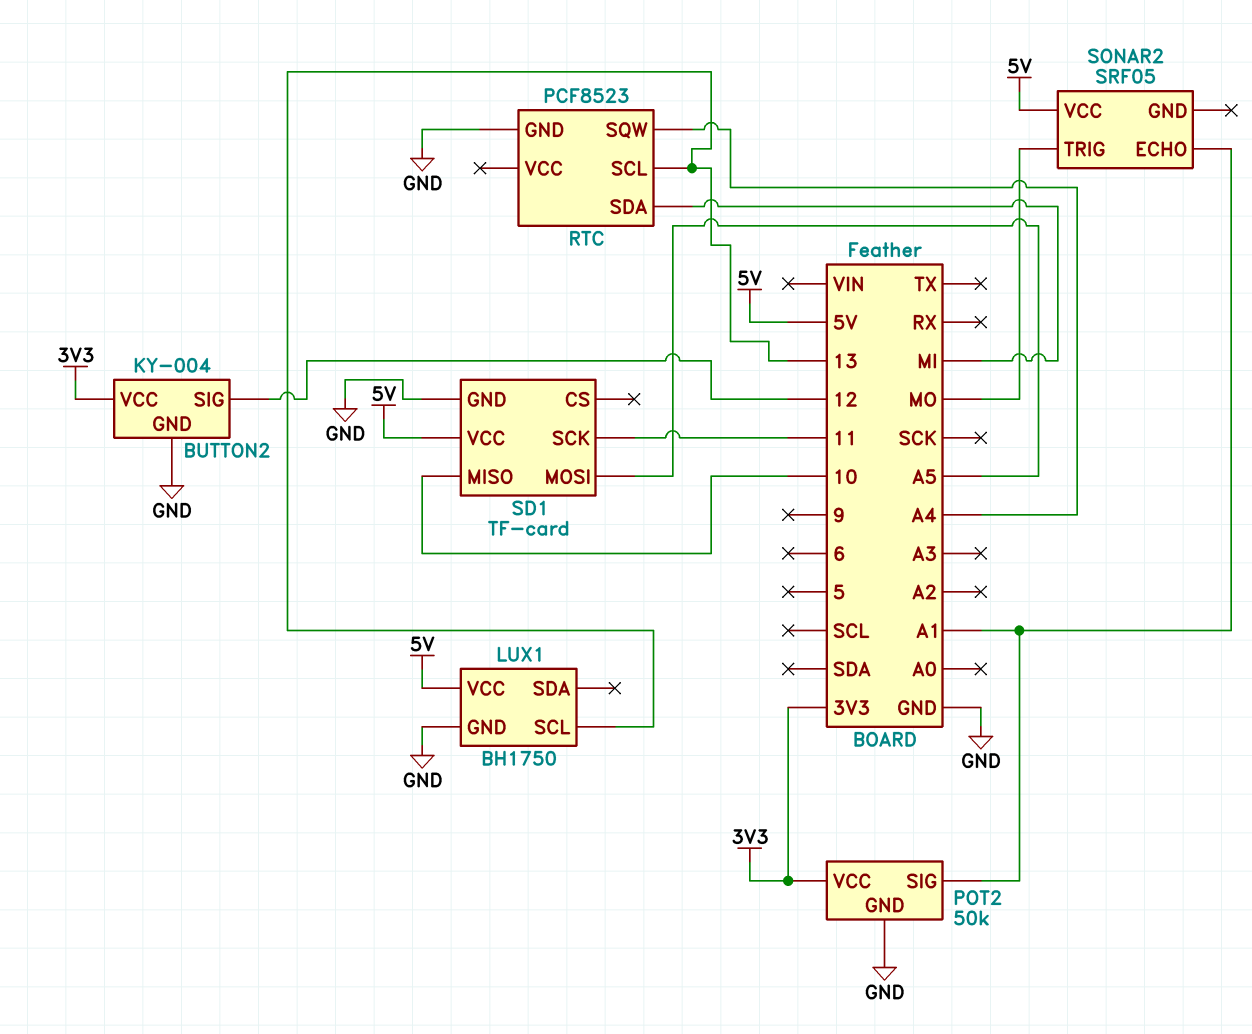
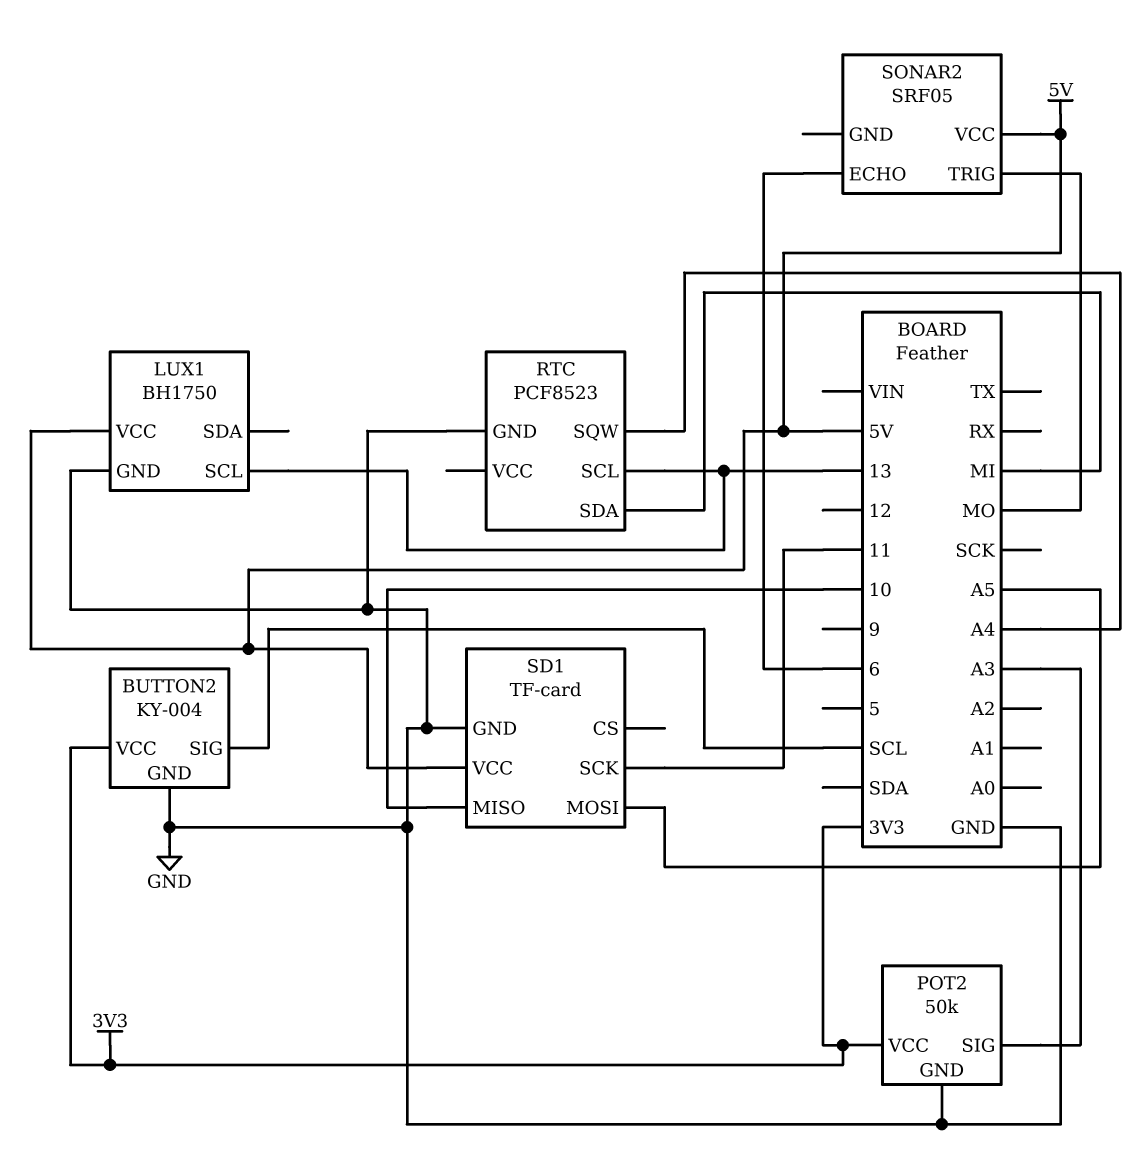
BUTTON2 pin SIG: 12 -> SCL
POT2 pin SIG: A1 -> A3
SONAR2 pin ECHO: A1 -> 6

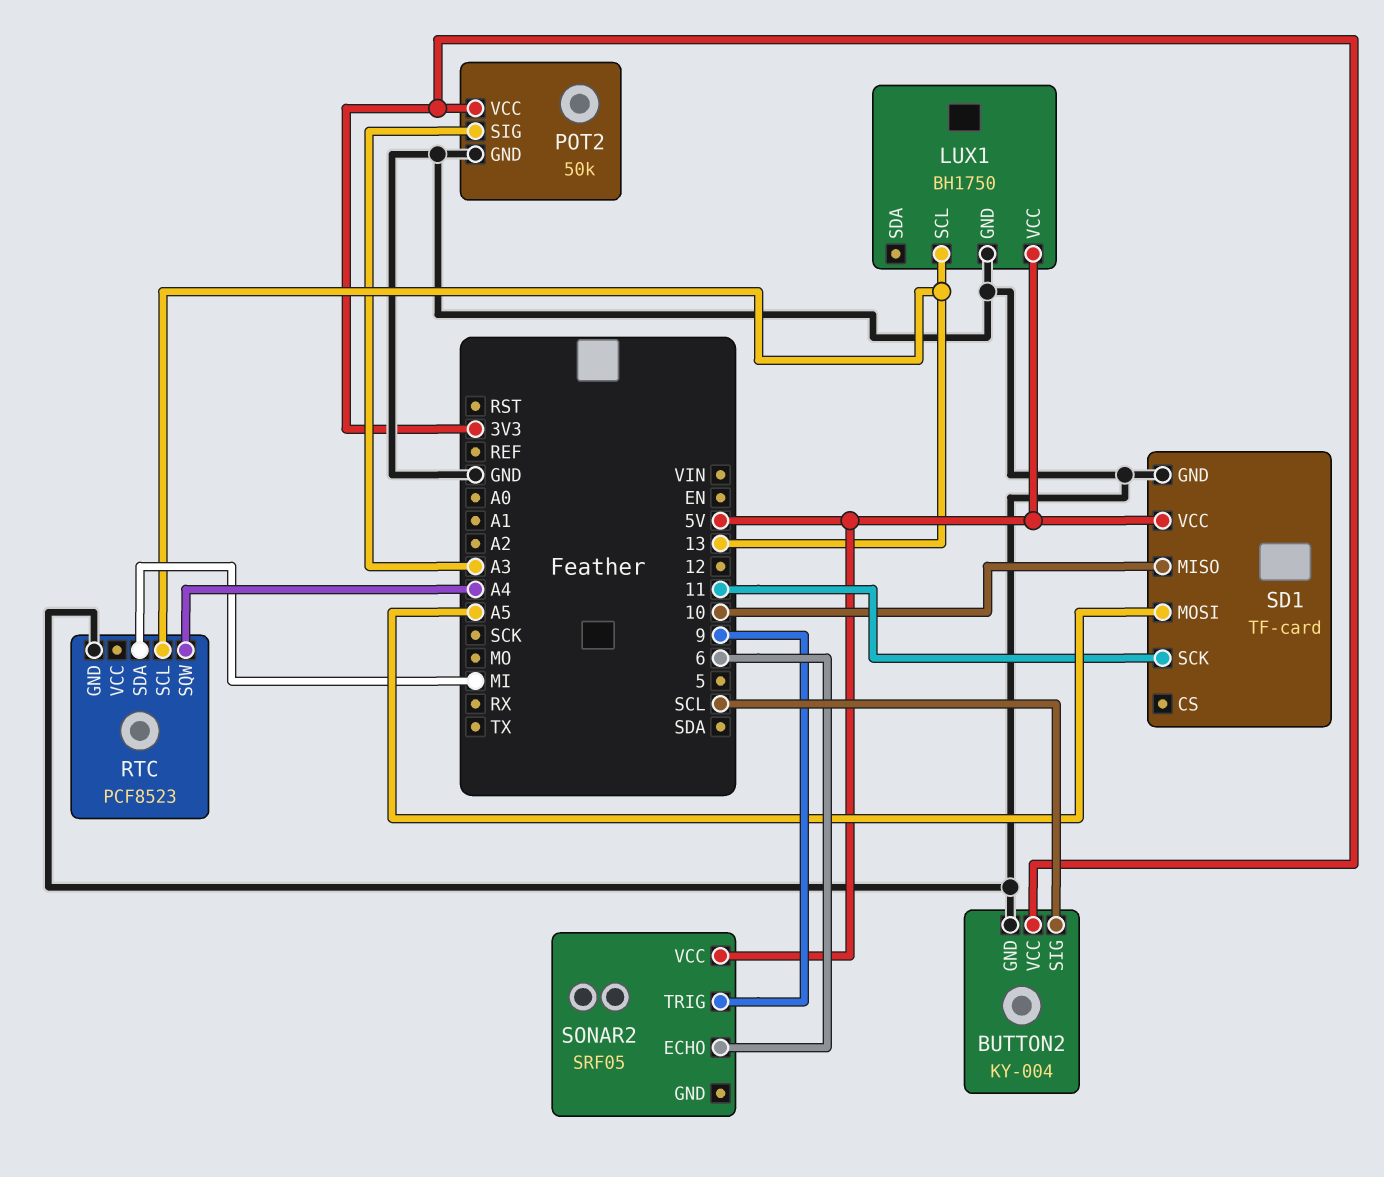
SONAR2 pin TRIG: MO -> 9

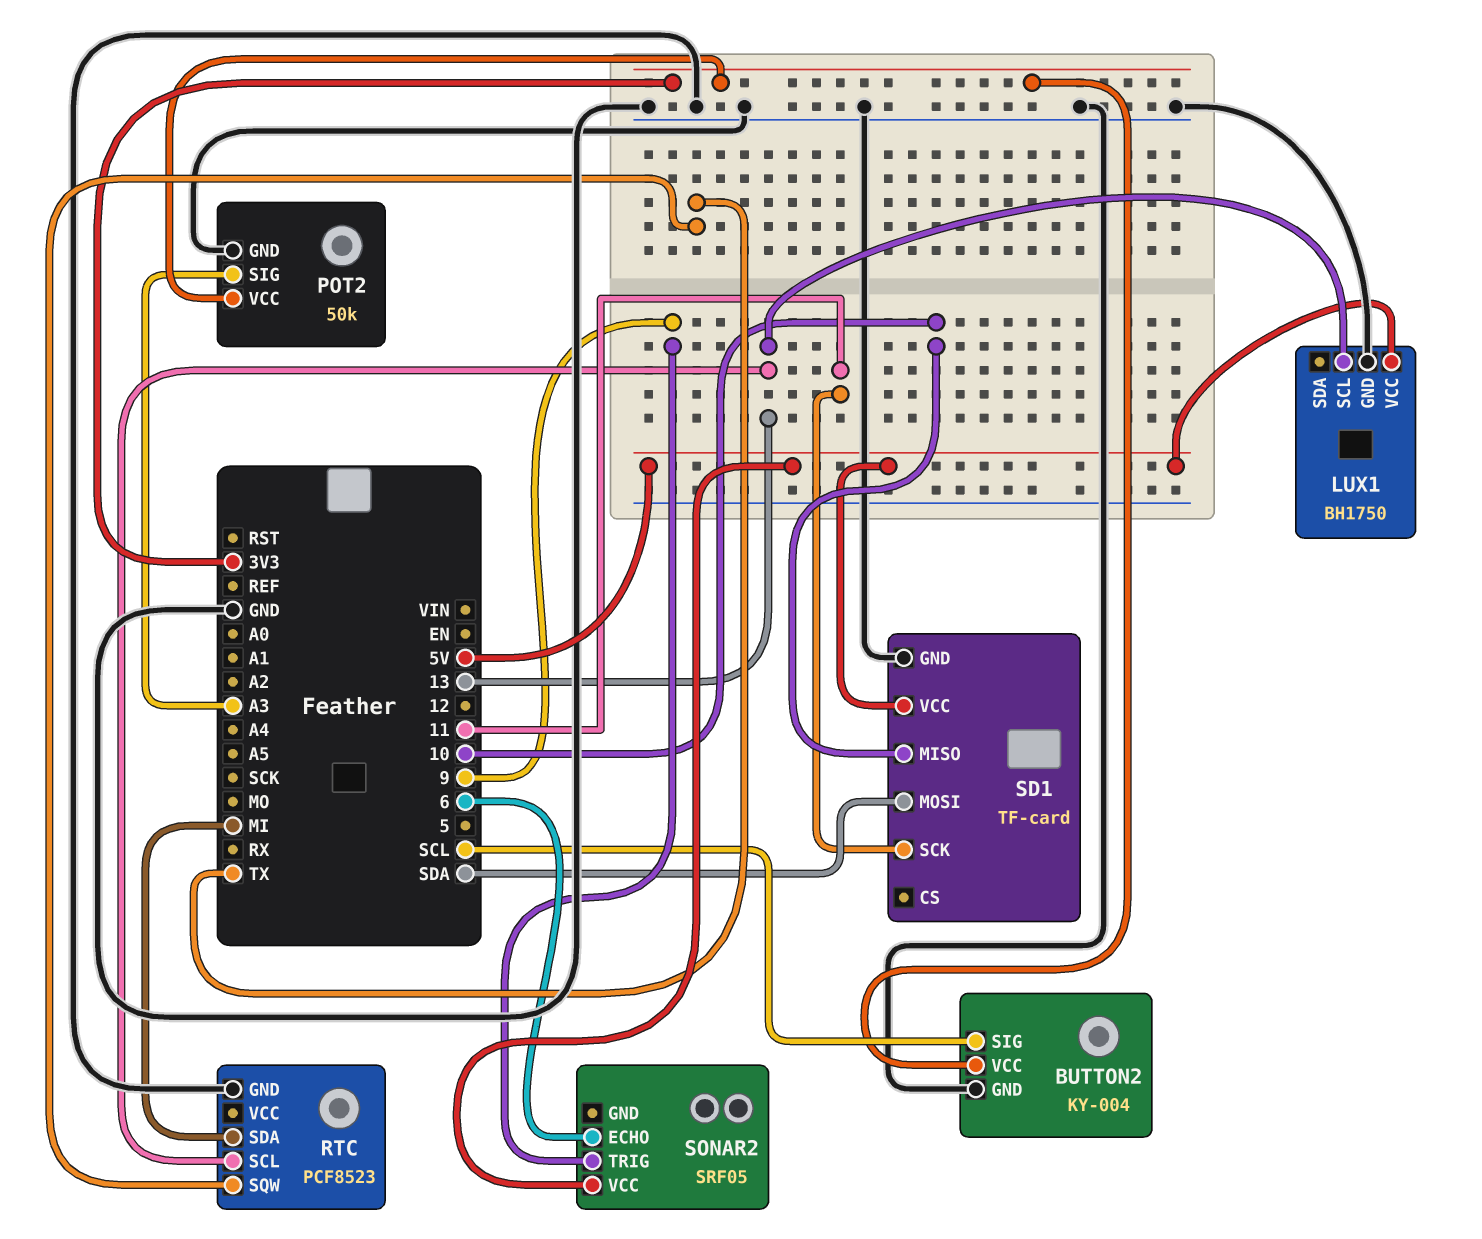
RTC pin SQW: A4 -> TX
SD1 pin MOSI: A5 -> SDA

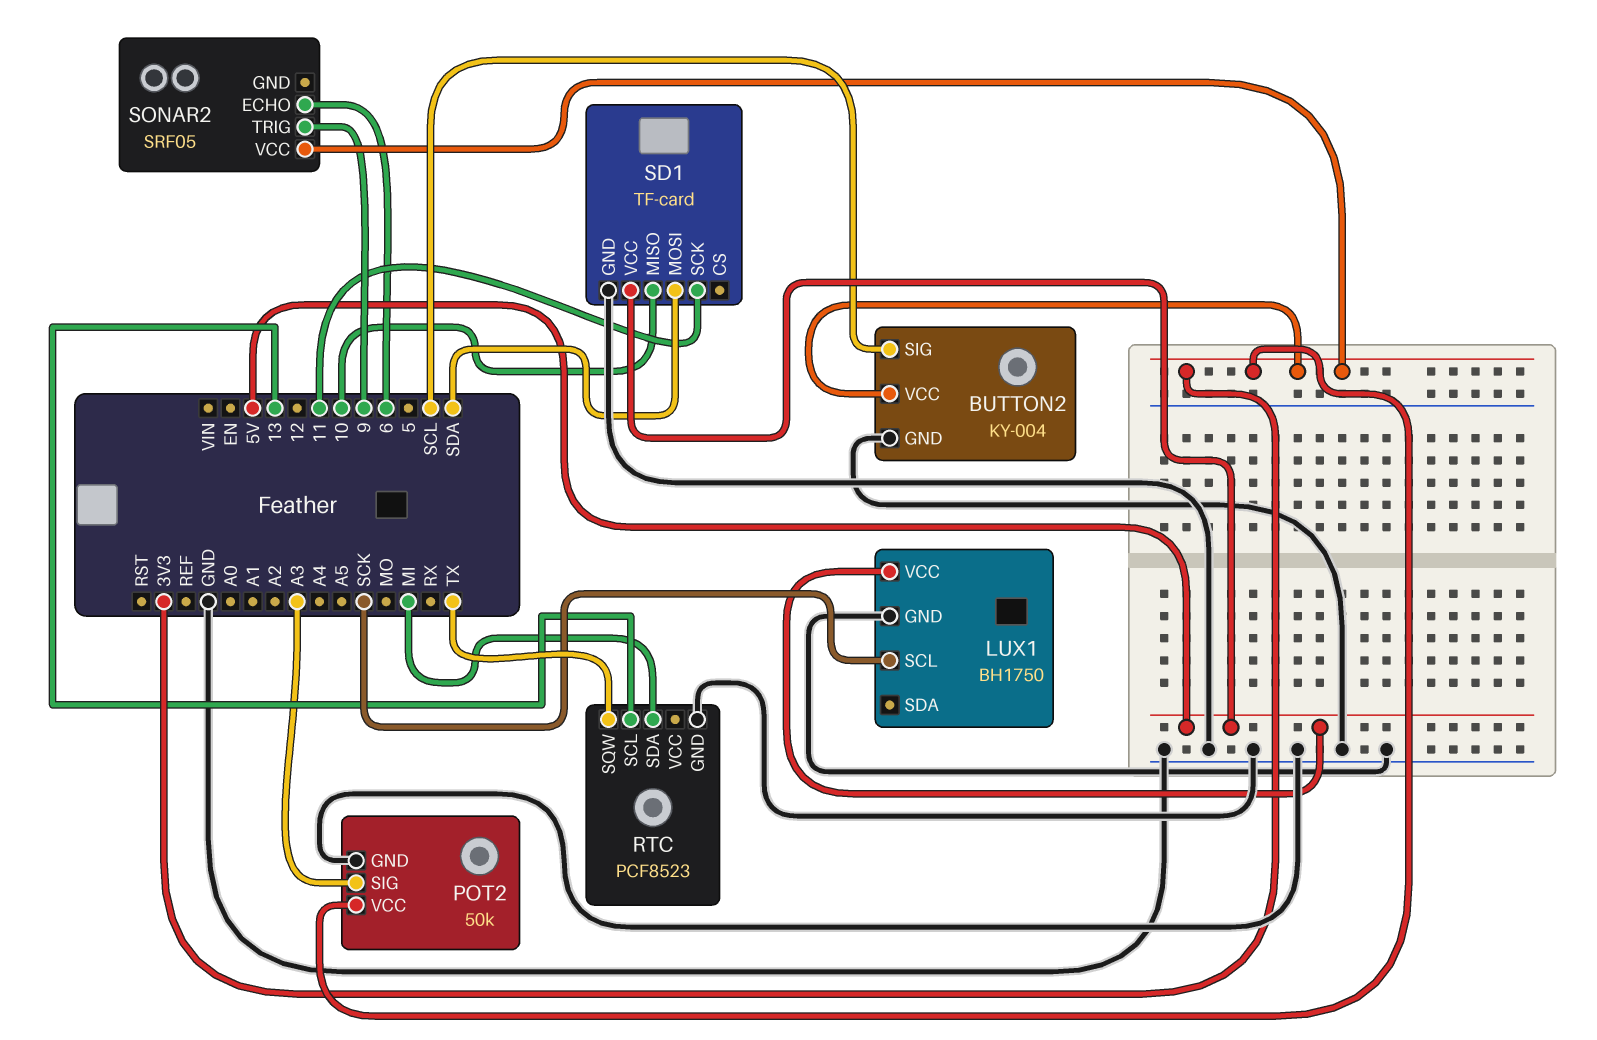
LUX1 pin SCL: 13 -> SCK
SONAR2 pin VCC: 5V -> 3V3

